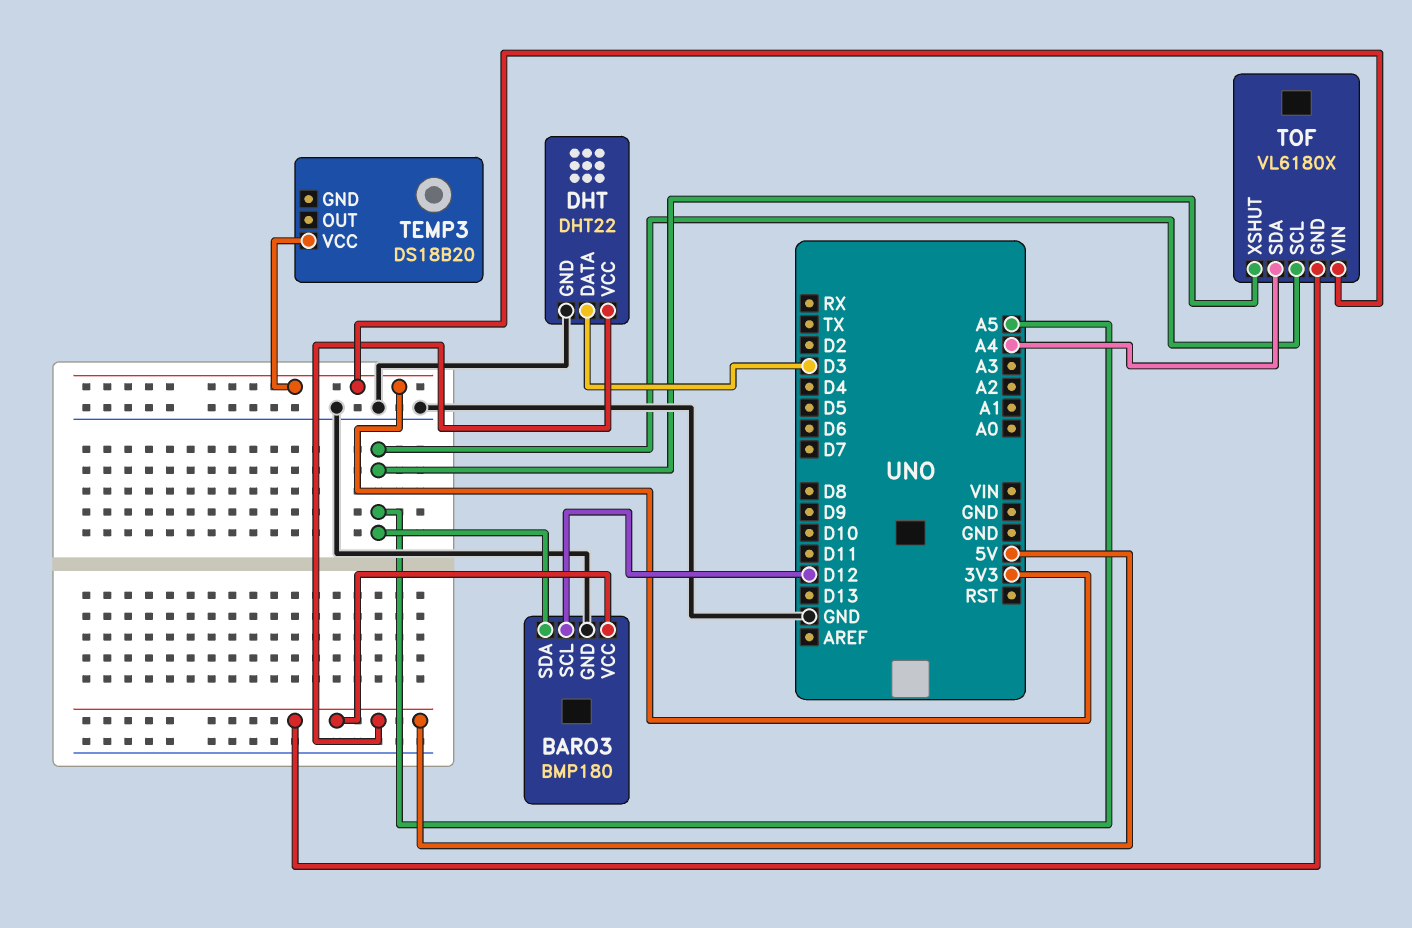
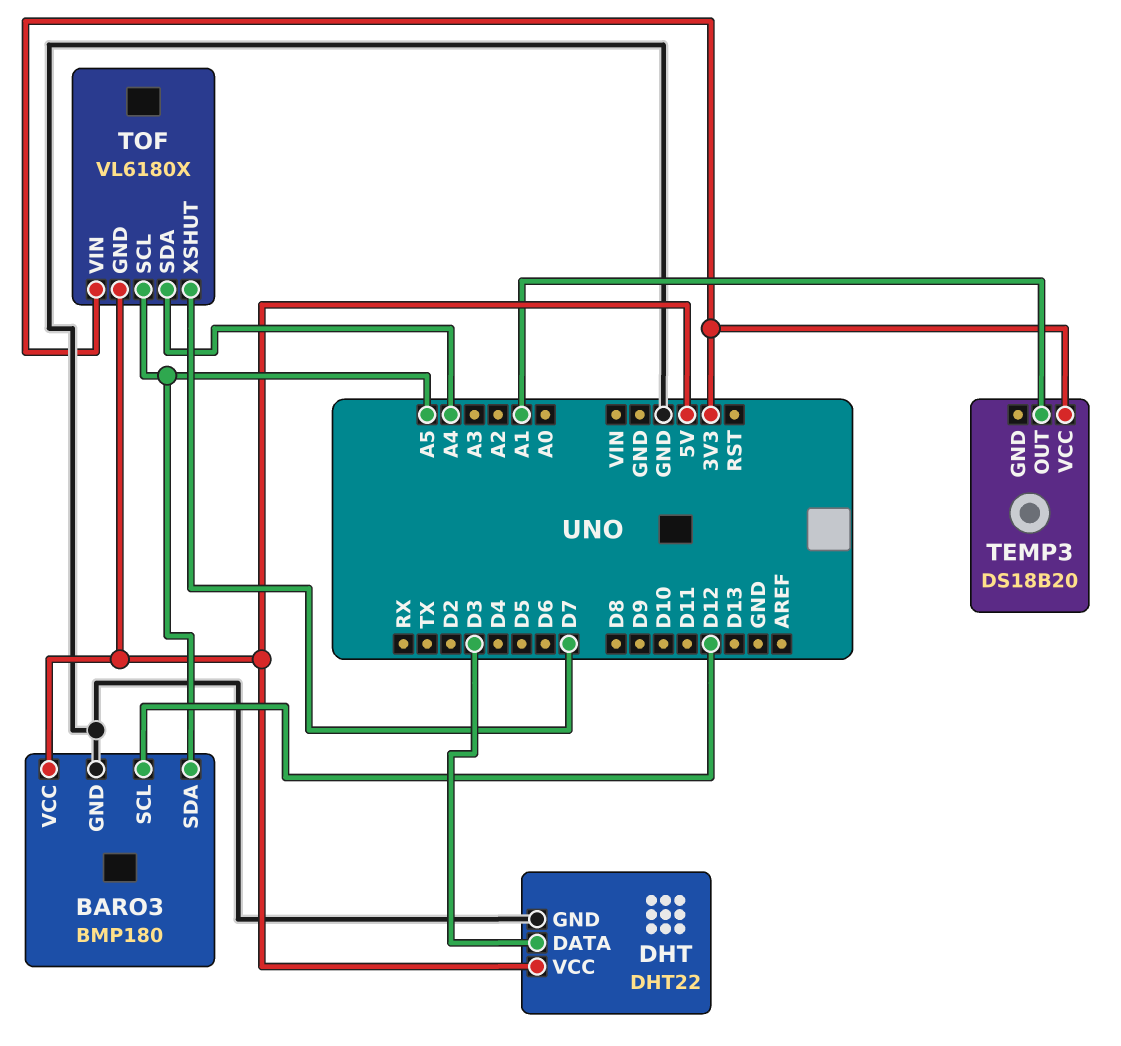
TEMP3 pin OUT: none -> A1
TOF pin XSHUT: A5 -> D7

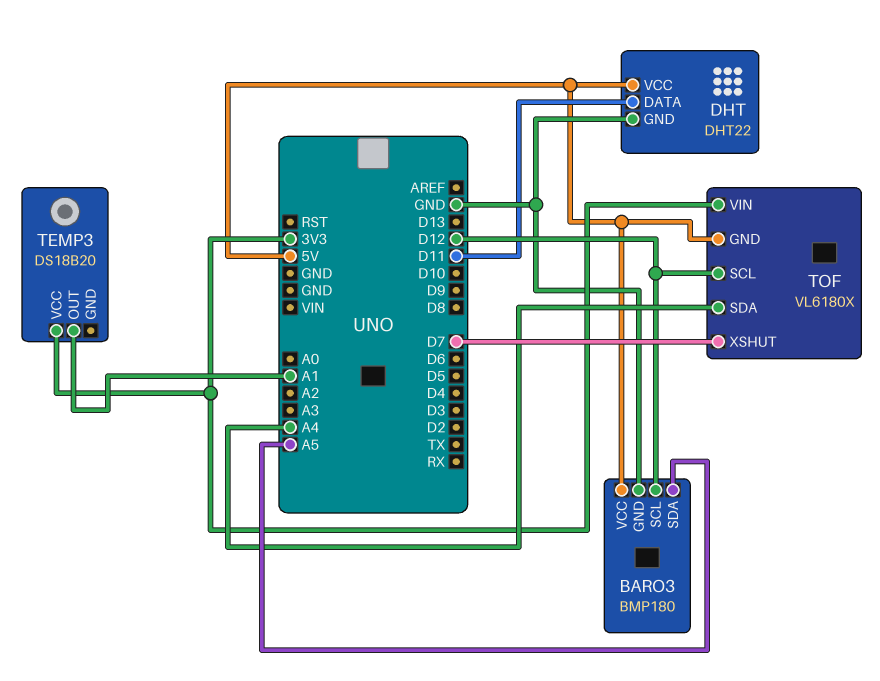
DHT pin DATA: D3 -> D11
TOF pin SCL: A5 -> D12

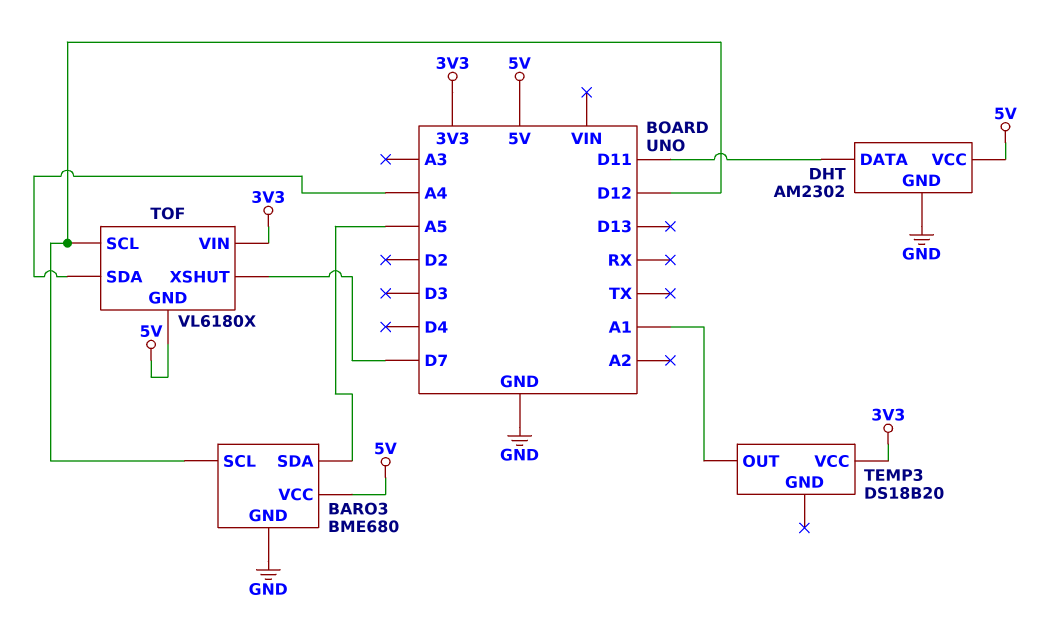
BARO3: BMP180 -> BME680
DHT: DHT22 -> AM2302

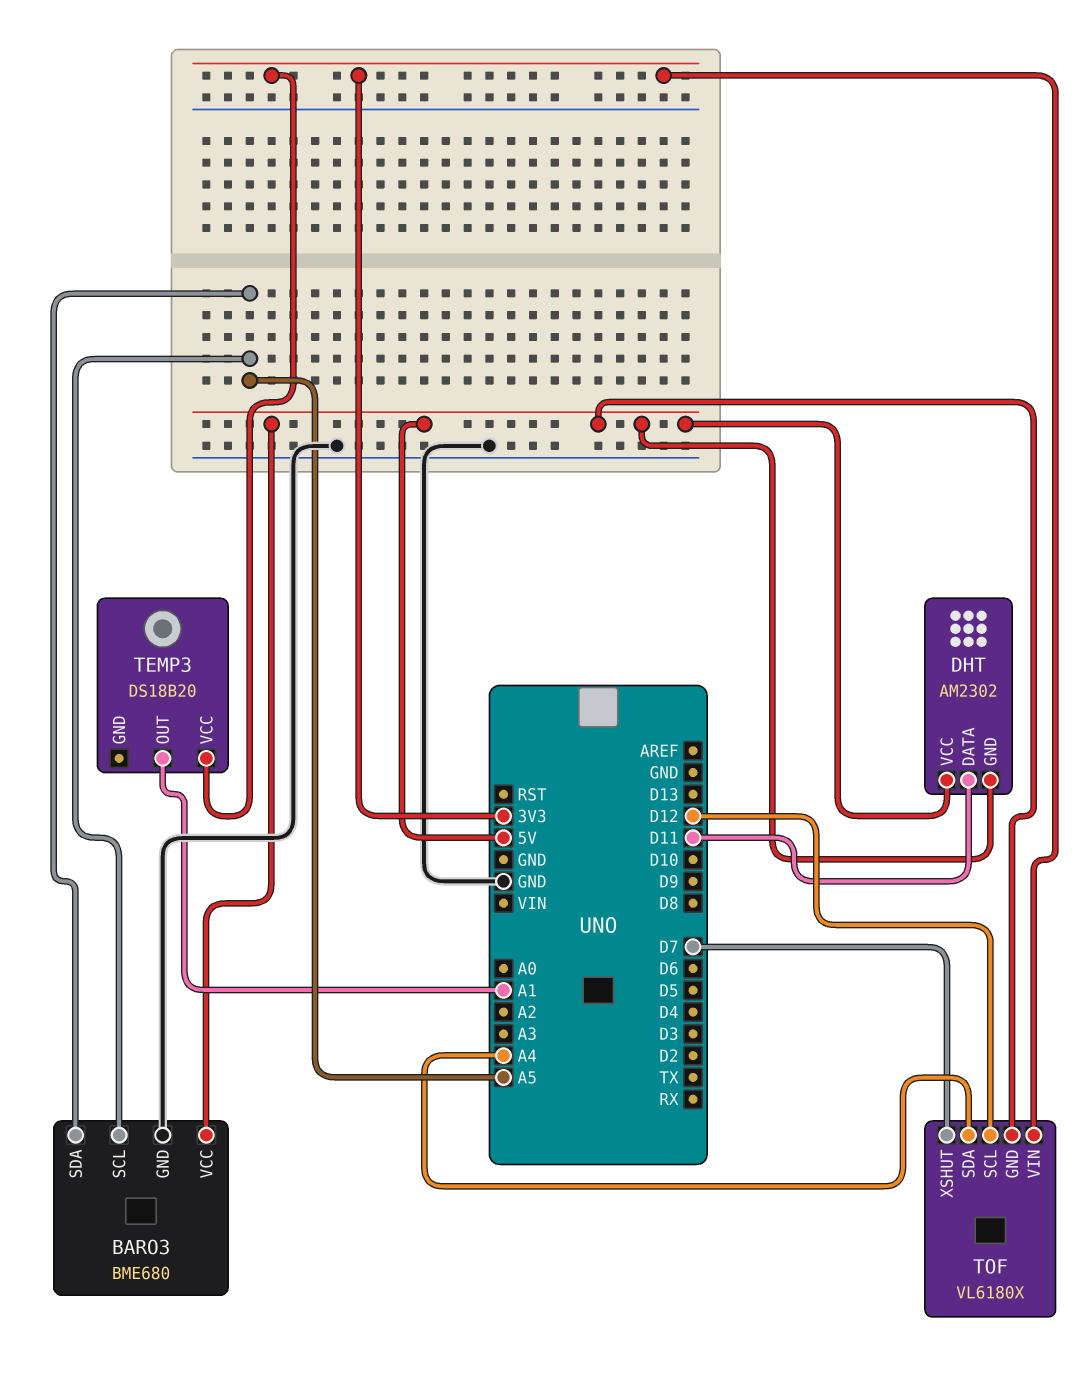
BARO3 pin SCL: D12 -> A5
DHT pin GND: GND -> 5V

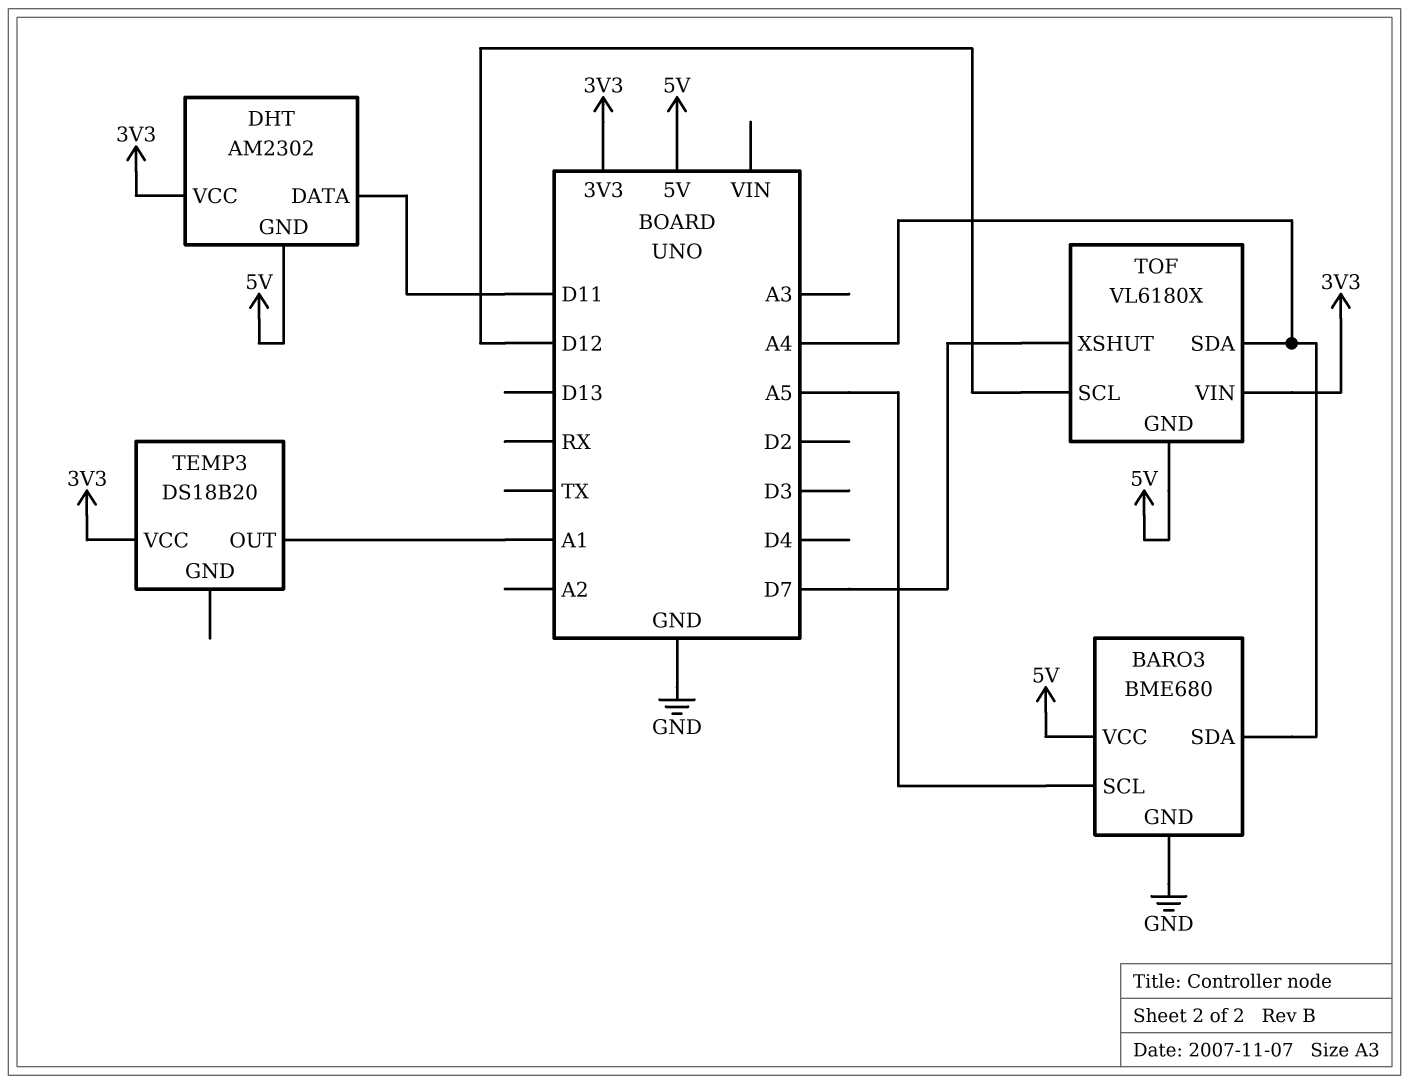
BARO3 pin SDA: A5 -> A4
DHT pin VCC: 5V -> 3V3

